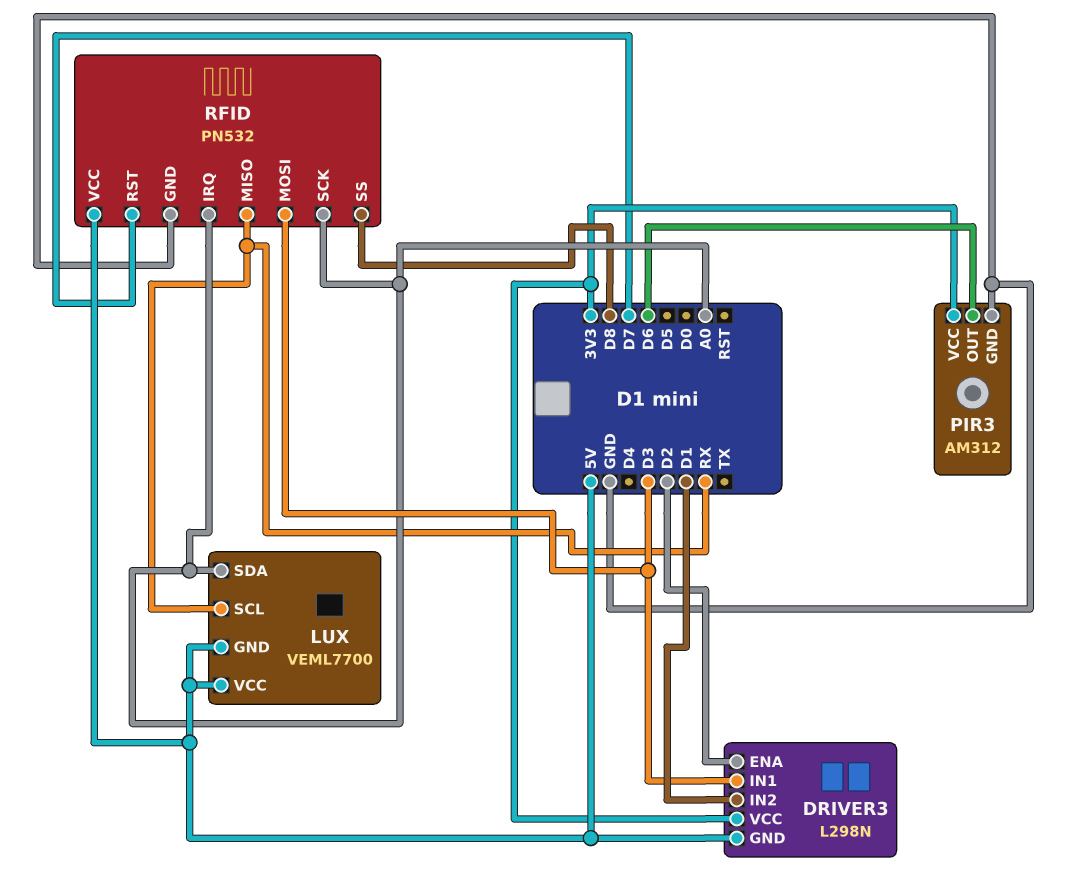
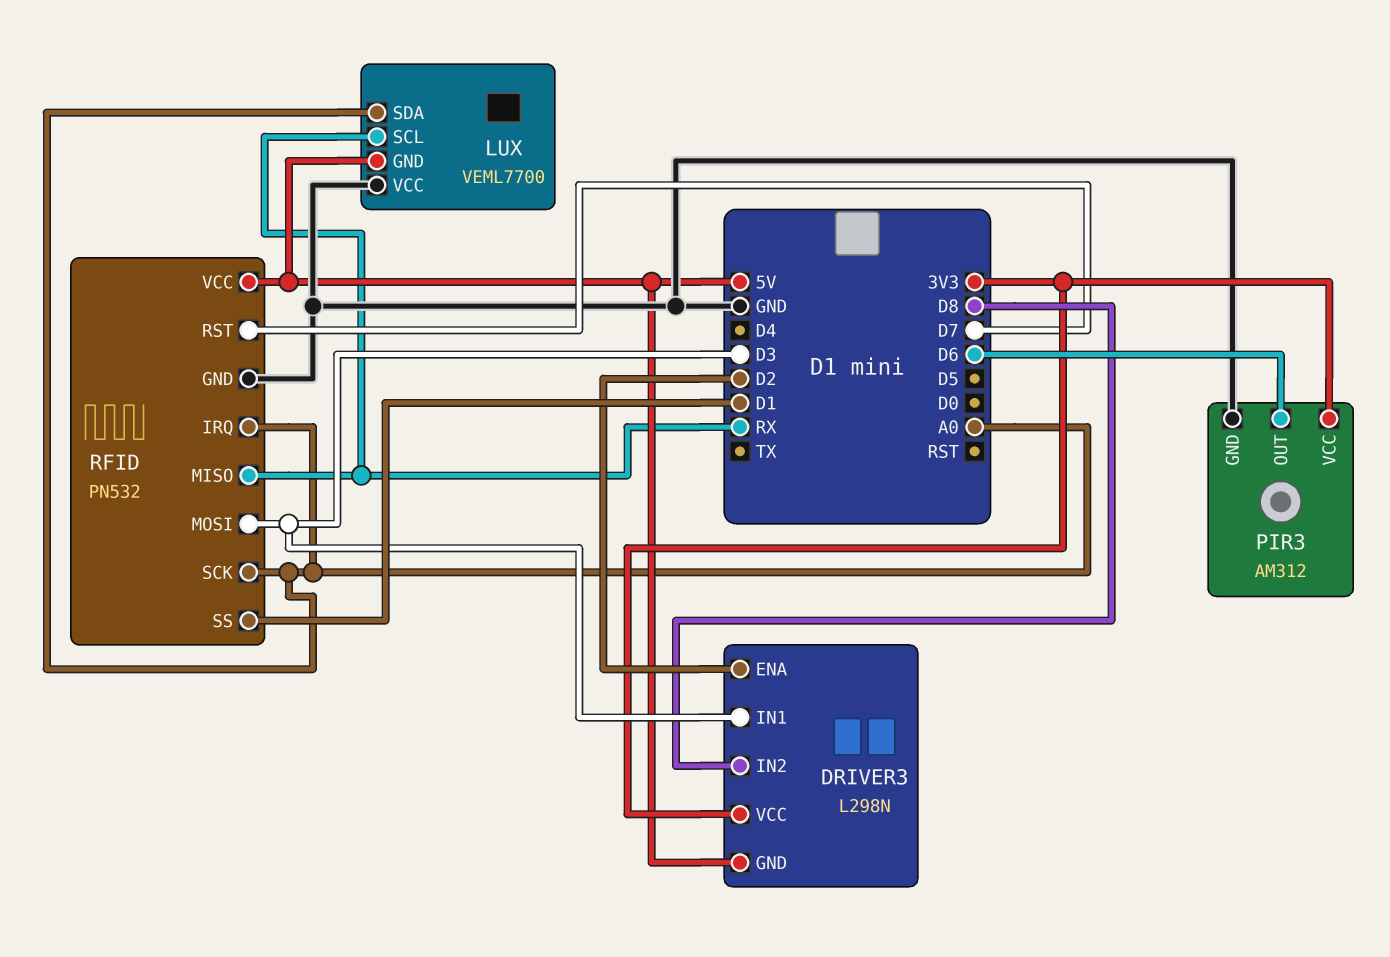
DRIVER3 pin IN2: D1 -> D8
LUX pin VCC: 5V -> GND
RFID pin SS: D8 -> D1

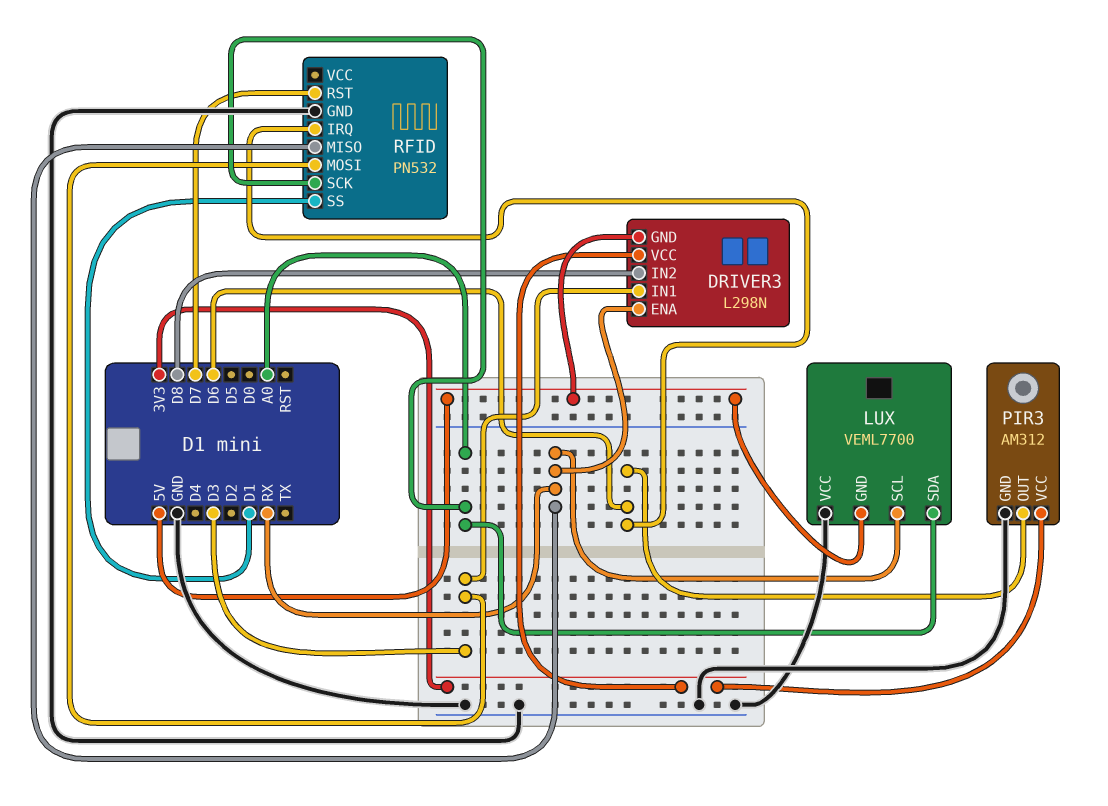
DRIVER3 pin ENA: D2 -> RX
RFID pin IRQ: A0 -> D6
RFID pin VCC: 5V -> none

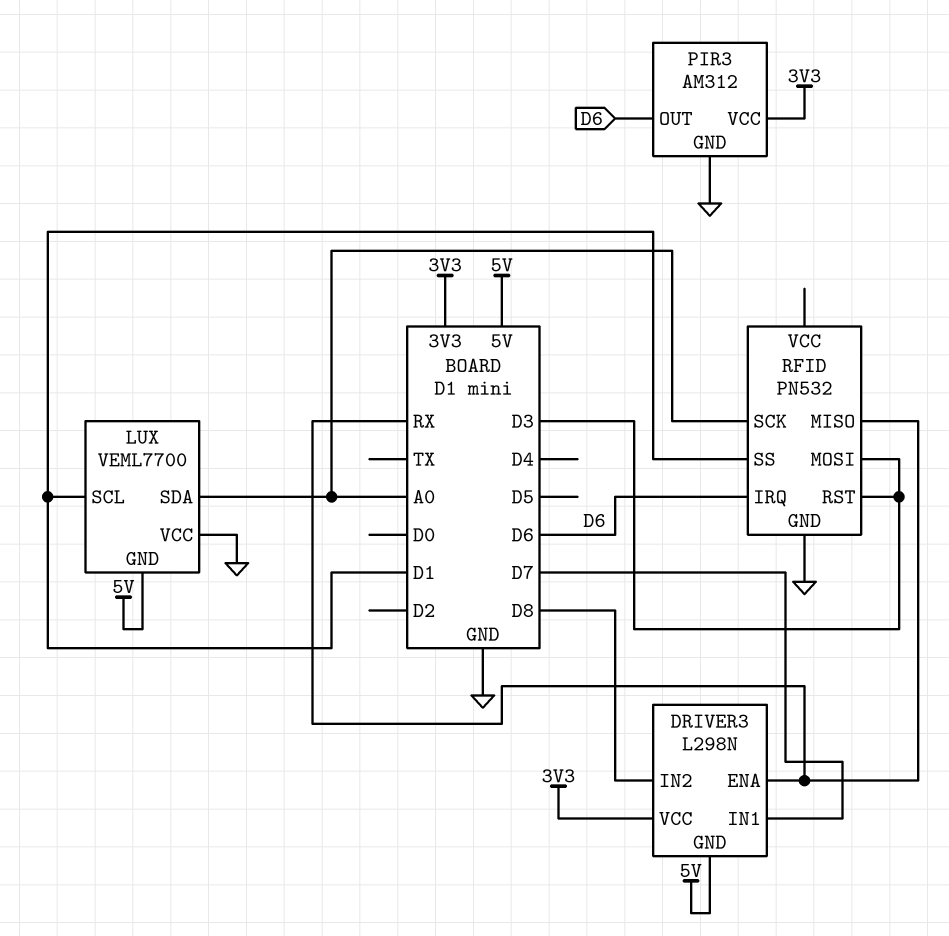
DRIVER3 pin IN1: D3 -> D7
LUX pin SCL: RX -> D1
RFID pin RST: D7 -> D3

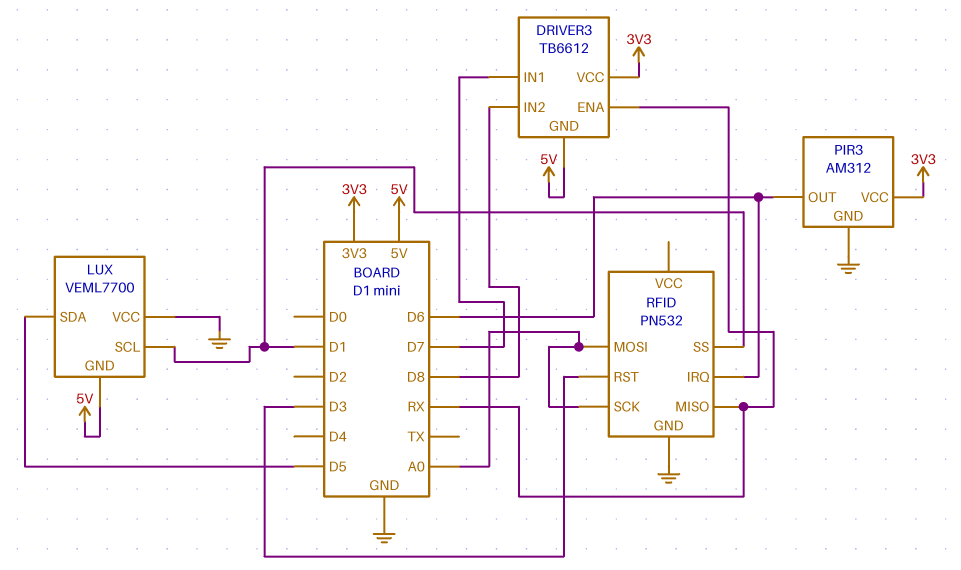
DRIVER3: L298N -> TB6612
LUX pin SDA: A0 -> D5
RFID pin MOSI: D3 -> A0

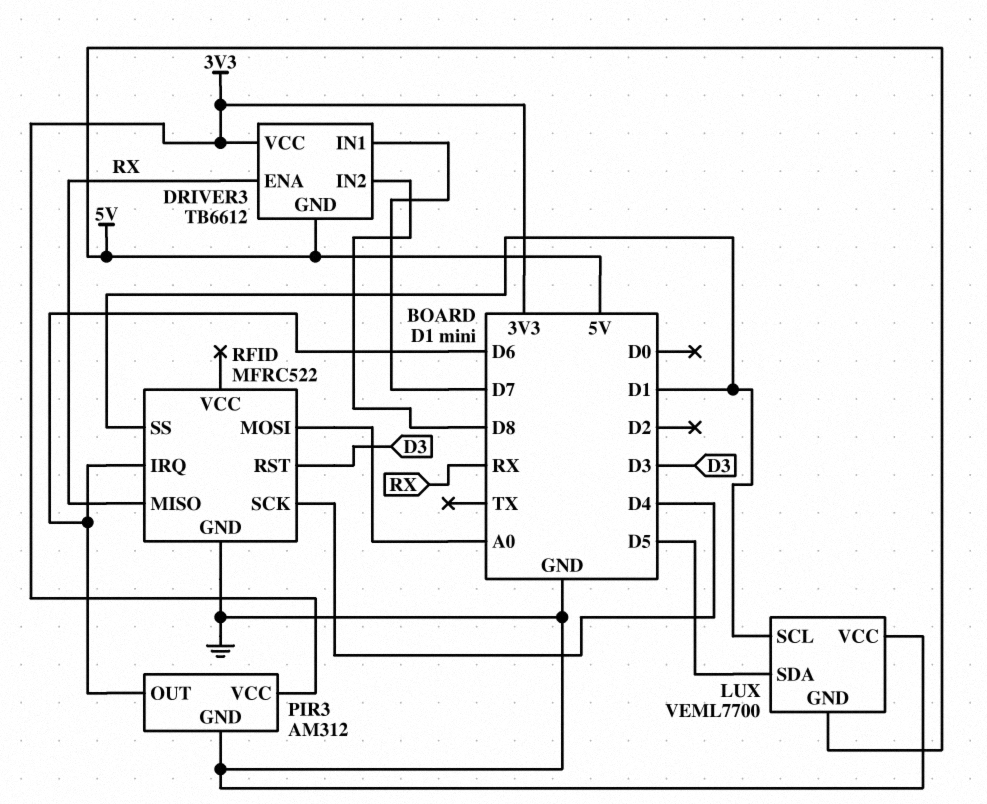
RFID: PN532 -> MFRC522
RFID pin SCK: A0 -> D4

